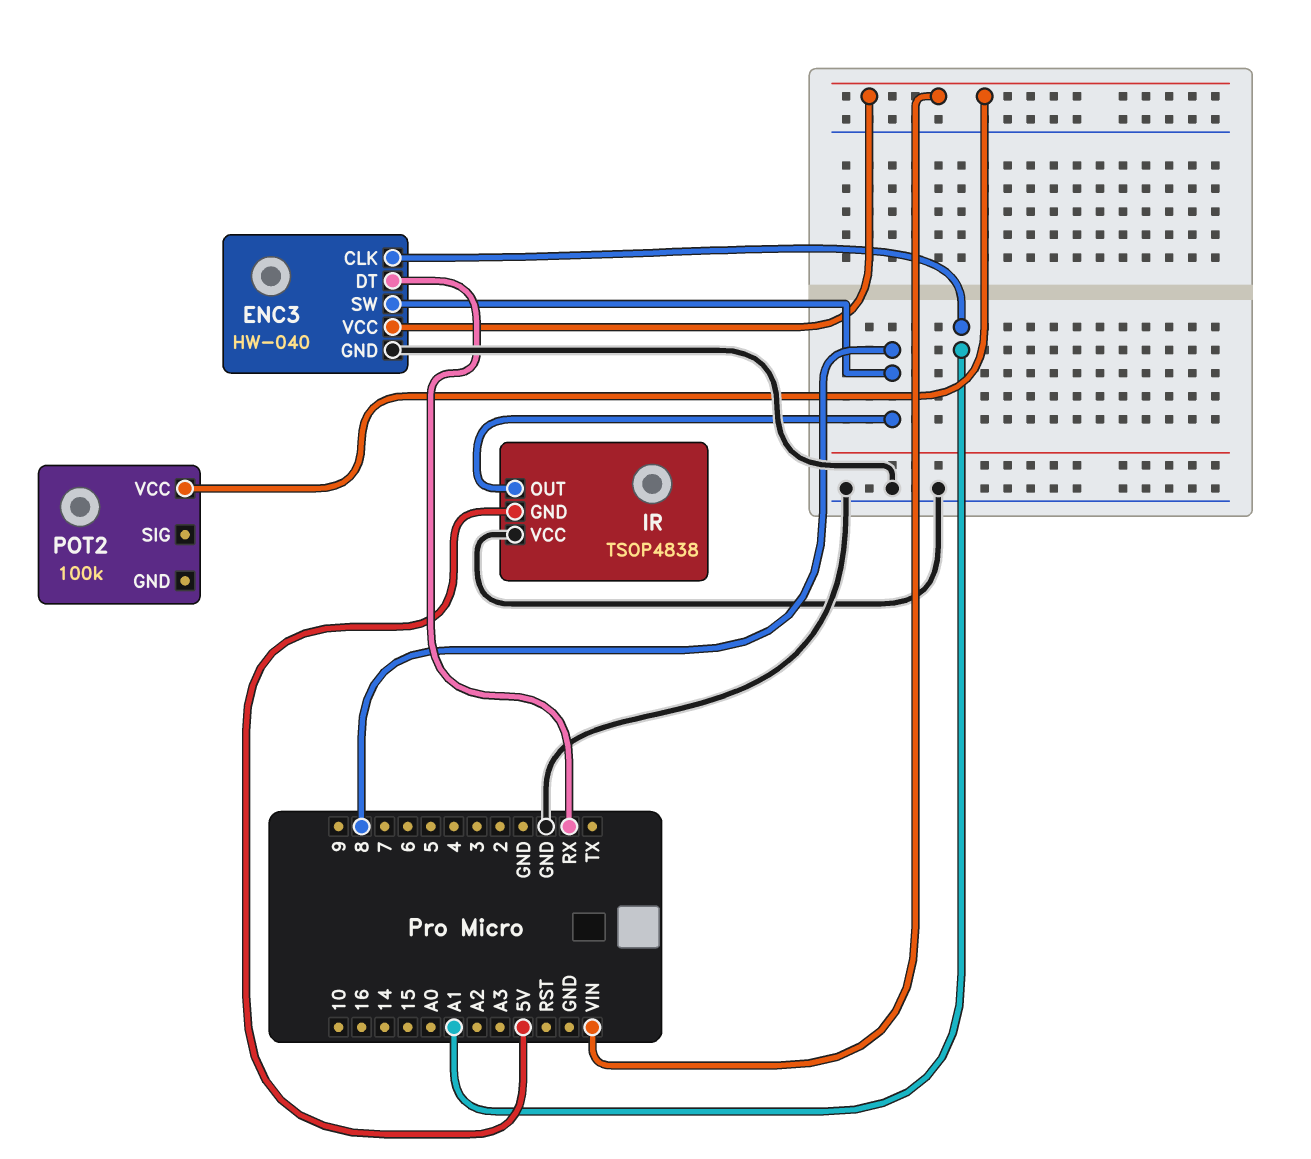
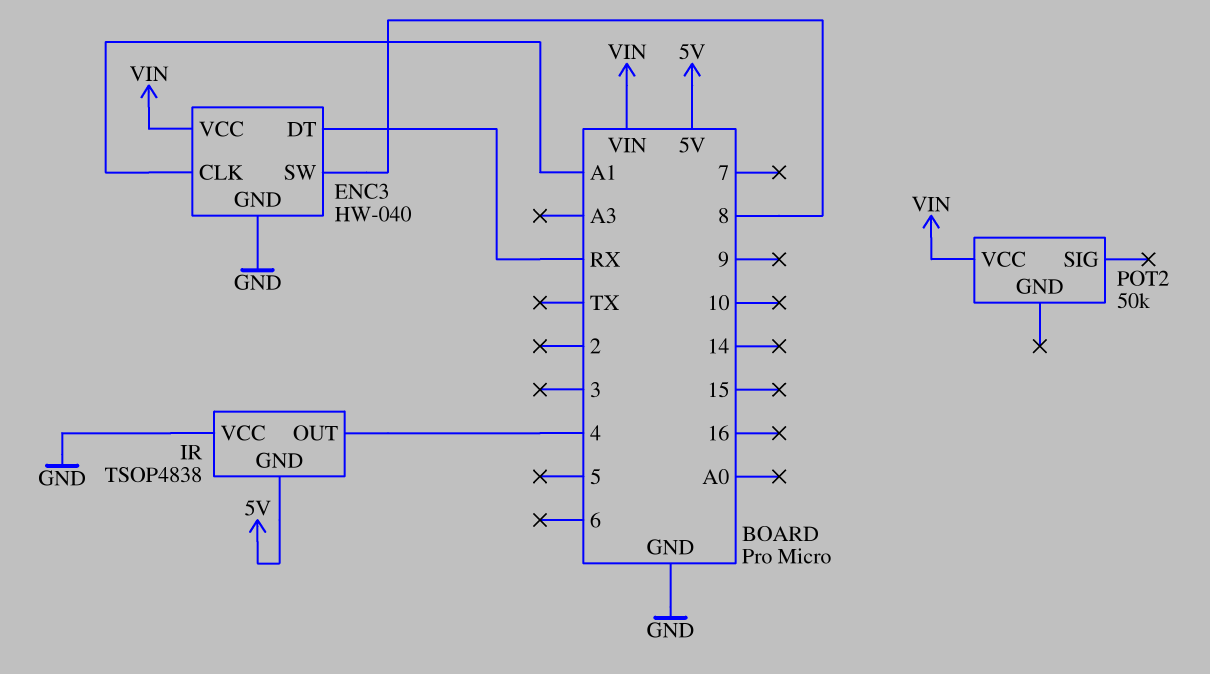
IR pin OUT: 8 -> 4
POT2: 100k -> 50k

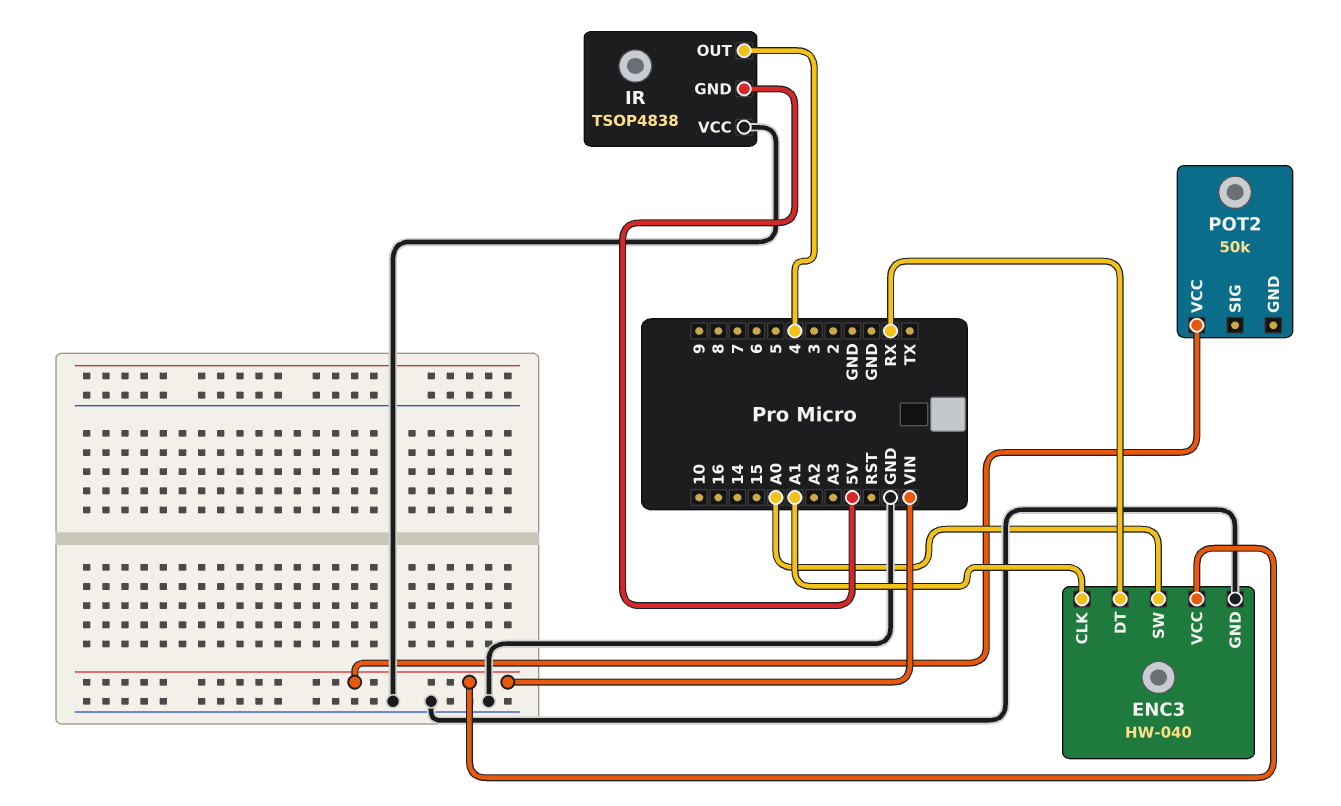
ENC3 pin SW: 8 -> A0

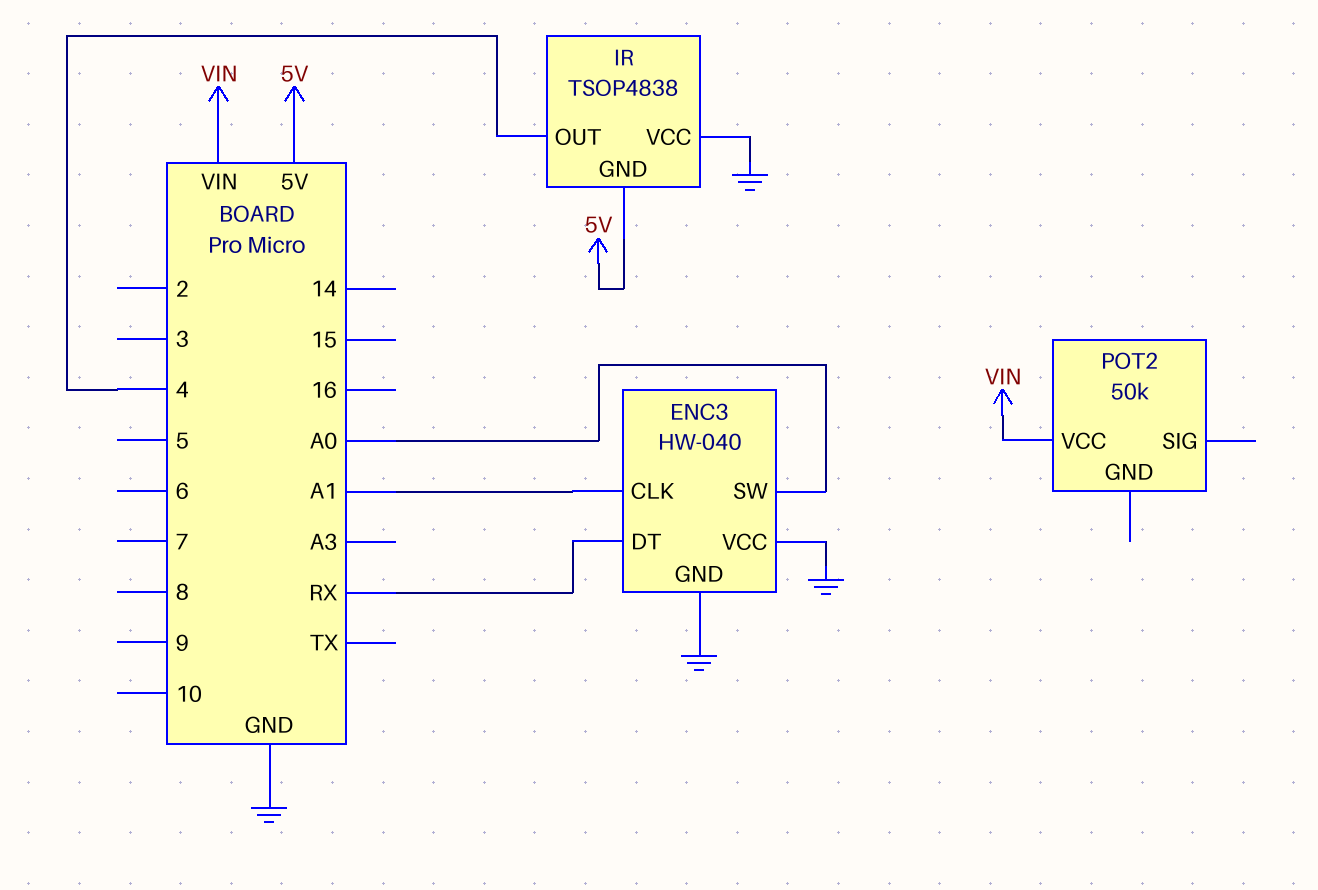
ENC3 pin VCC: VIN -> GND

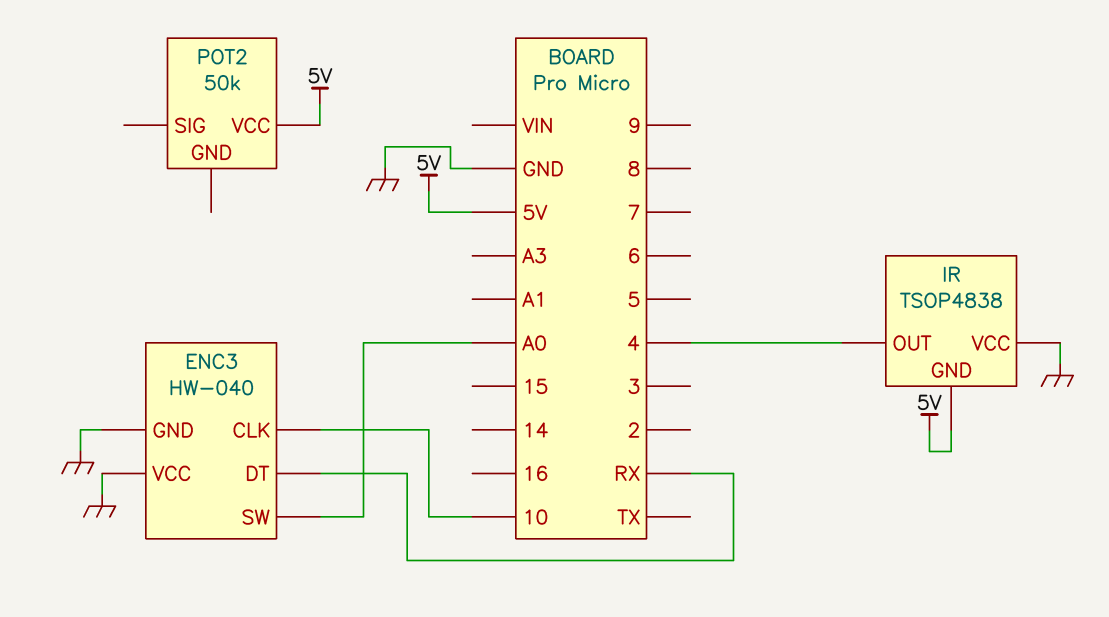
ENC3 pin CLK: A1 -> 10
POT2 pin VCC: VIN -> 5V

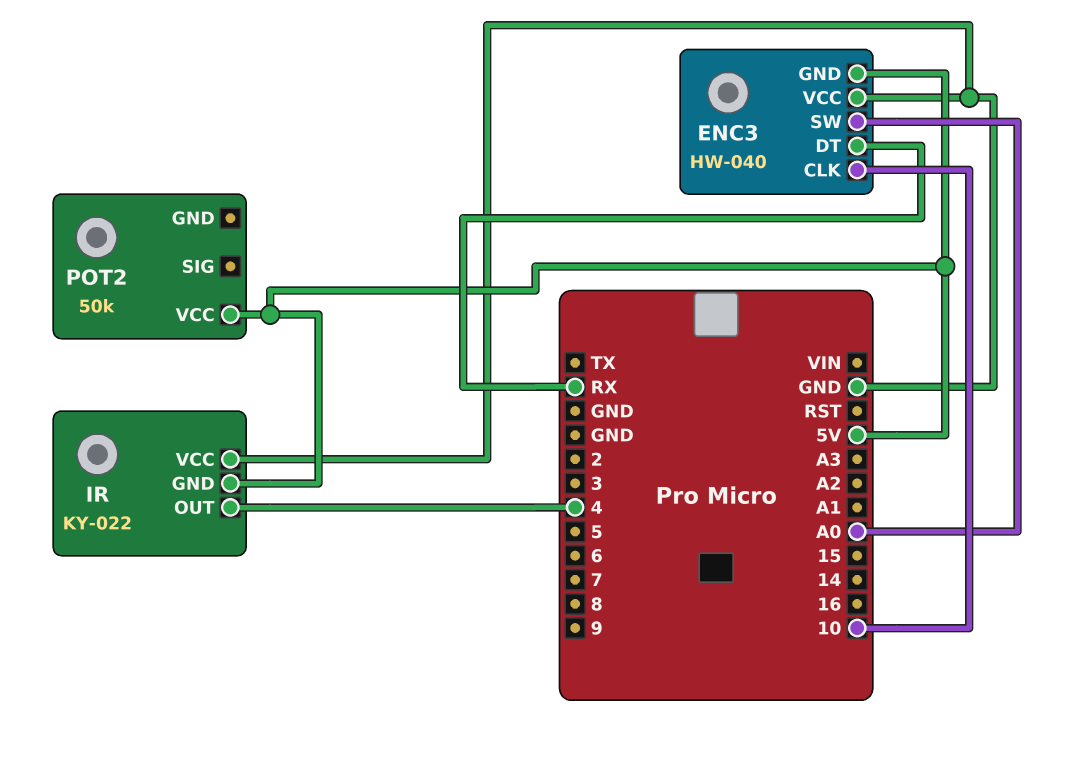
ENC3 pin GND: GND -> 5V
IR: TSOP4838 -> KY-022

